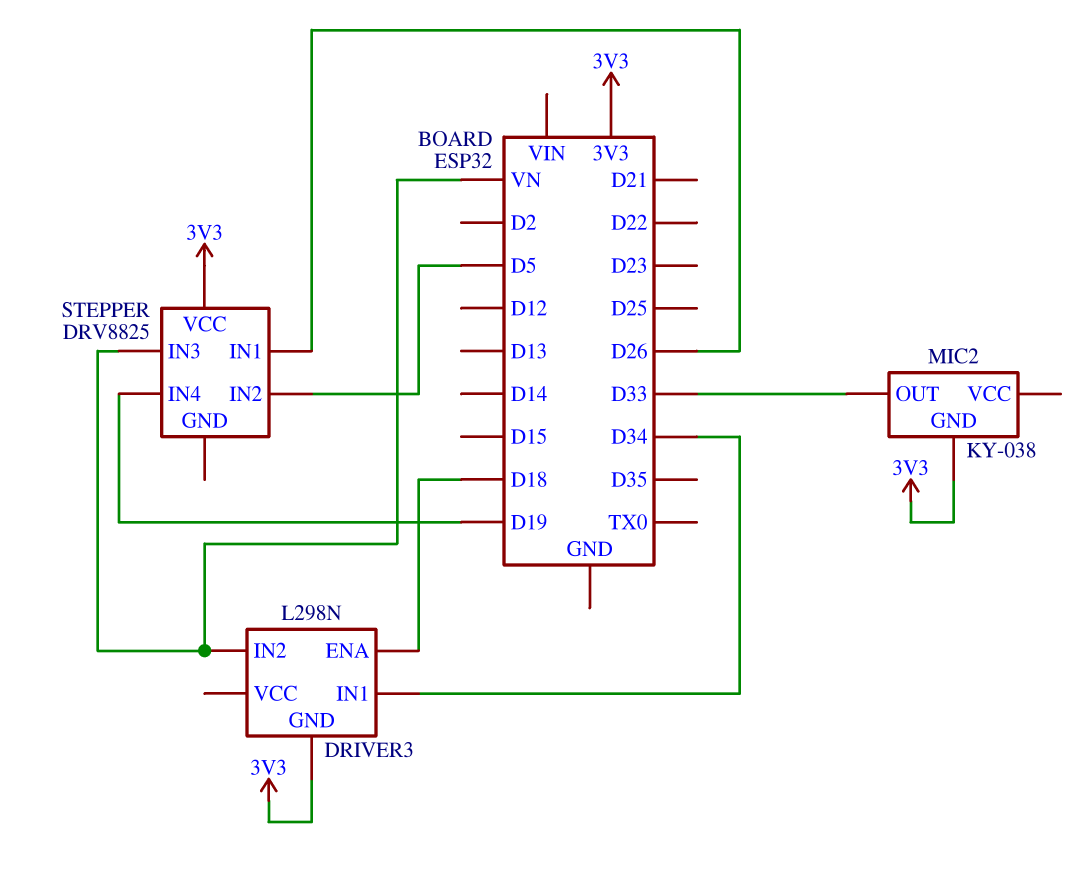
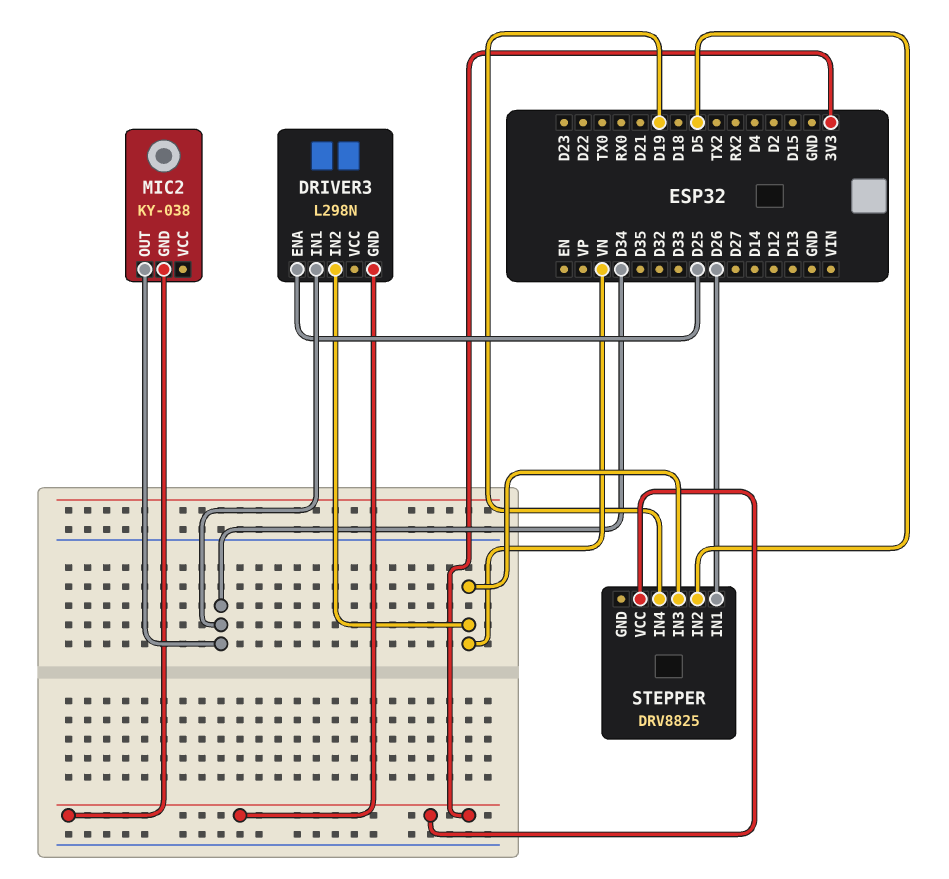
DRIVER3 pin ENA: D18 -> D25
MIC2 pin OUT: D33 -> D34

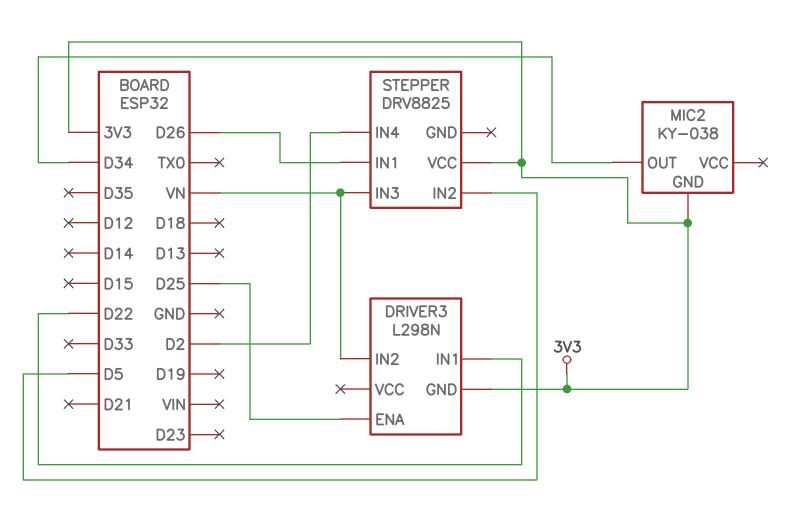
DRIVER3 pin IN1: D34 -> D22
STEPPER pin IN4: D19 -> D2

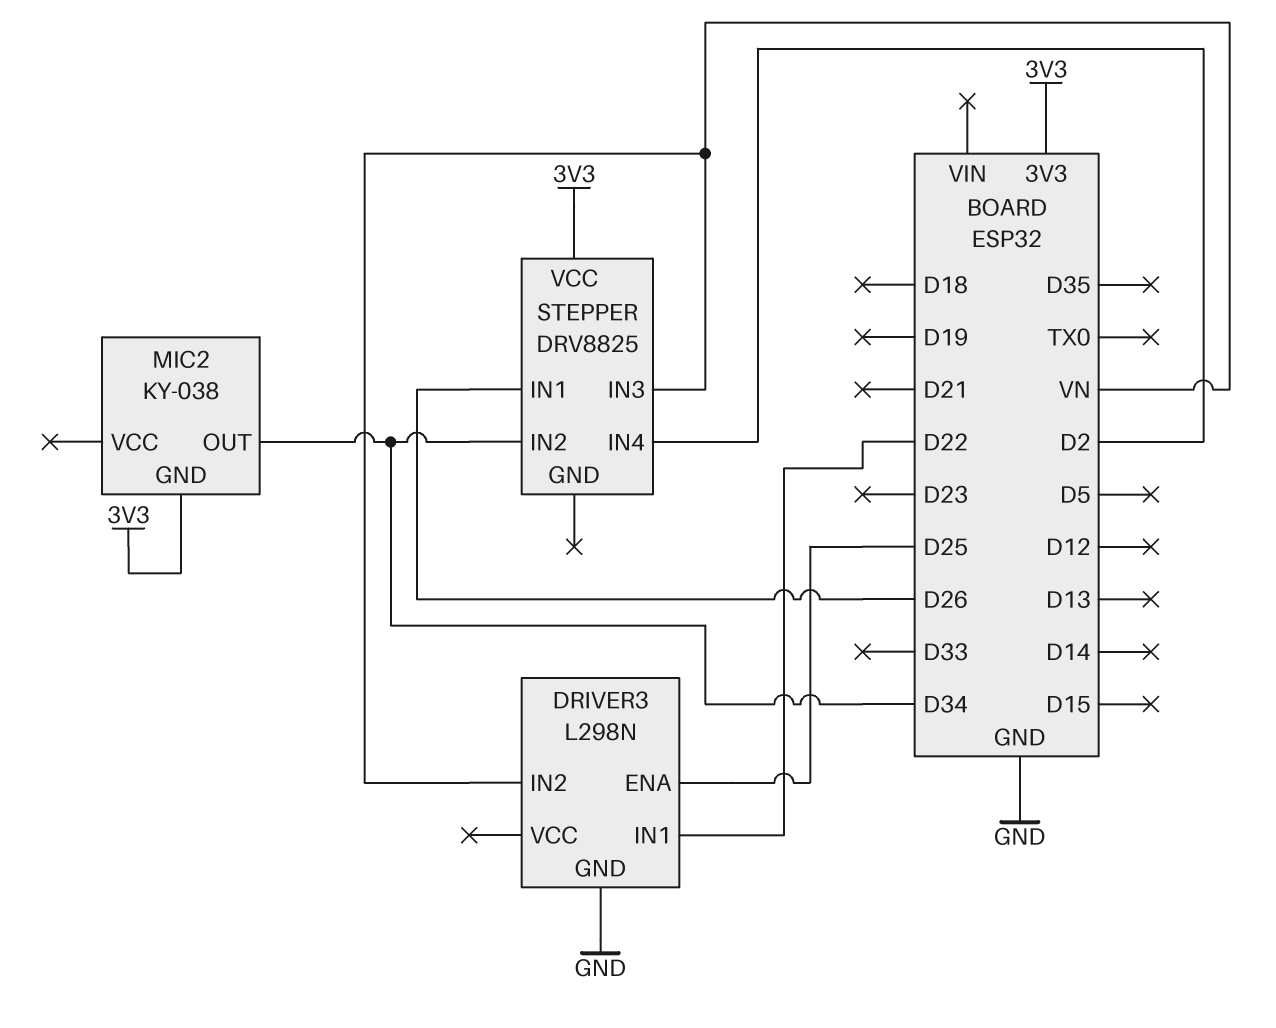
DRIVER3 pin GND: 3V3 -> GND
STEPPER pin IN2: D5 -> D34

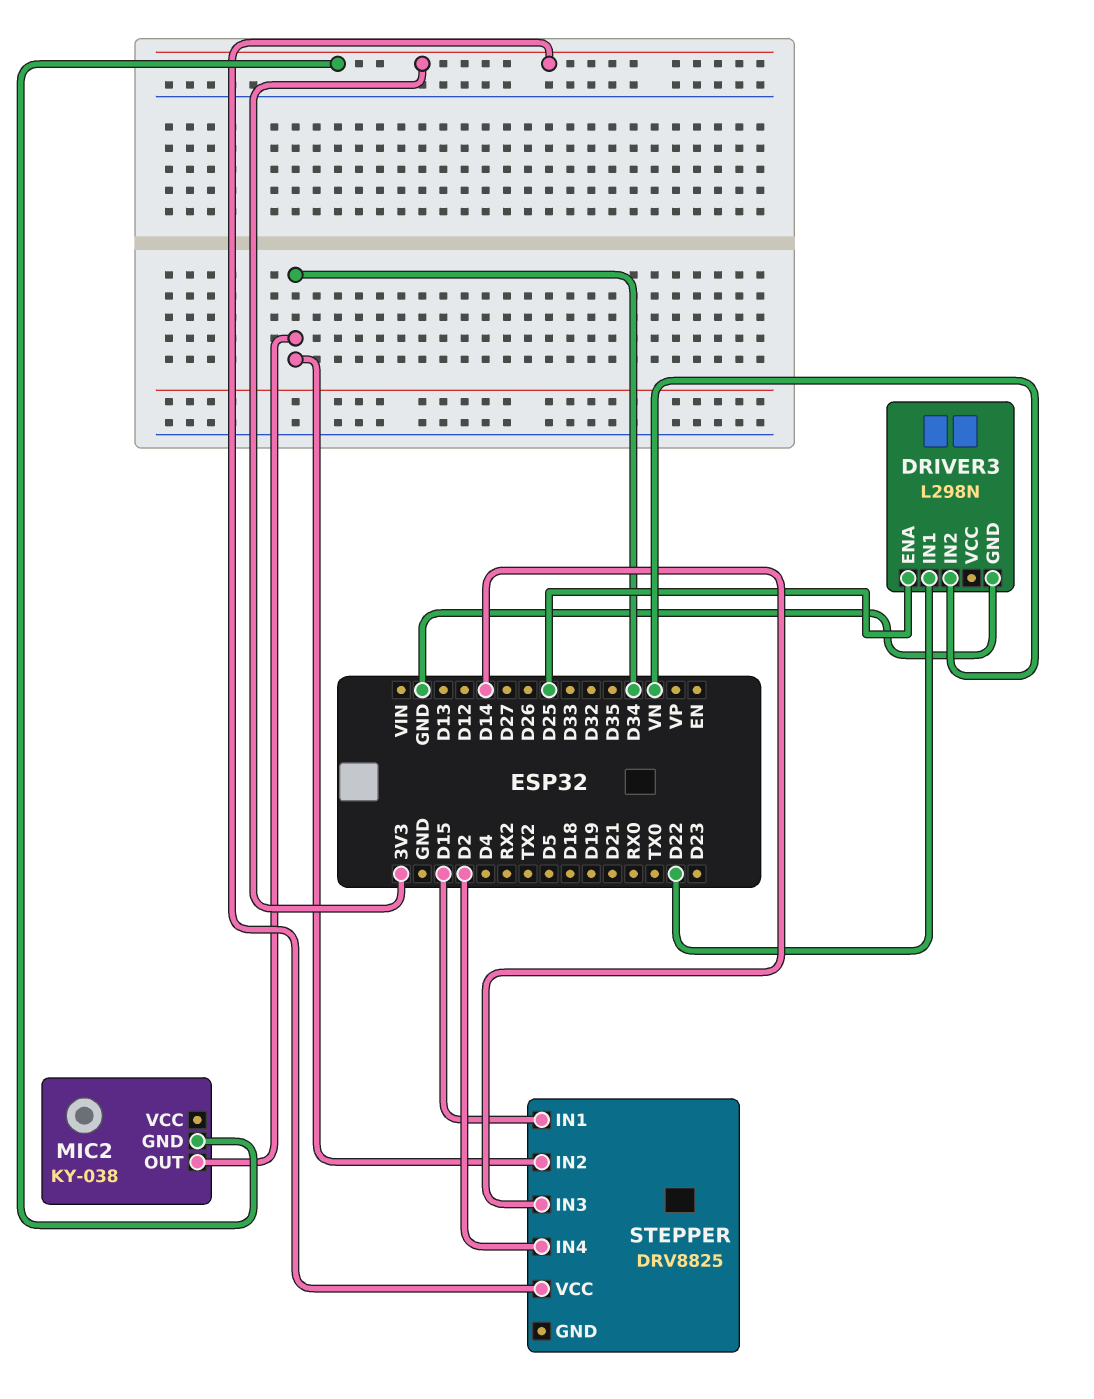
STEPPER pin IN1: D26 -> D15
STEPPER pin IN3: VN -> D14

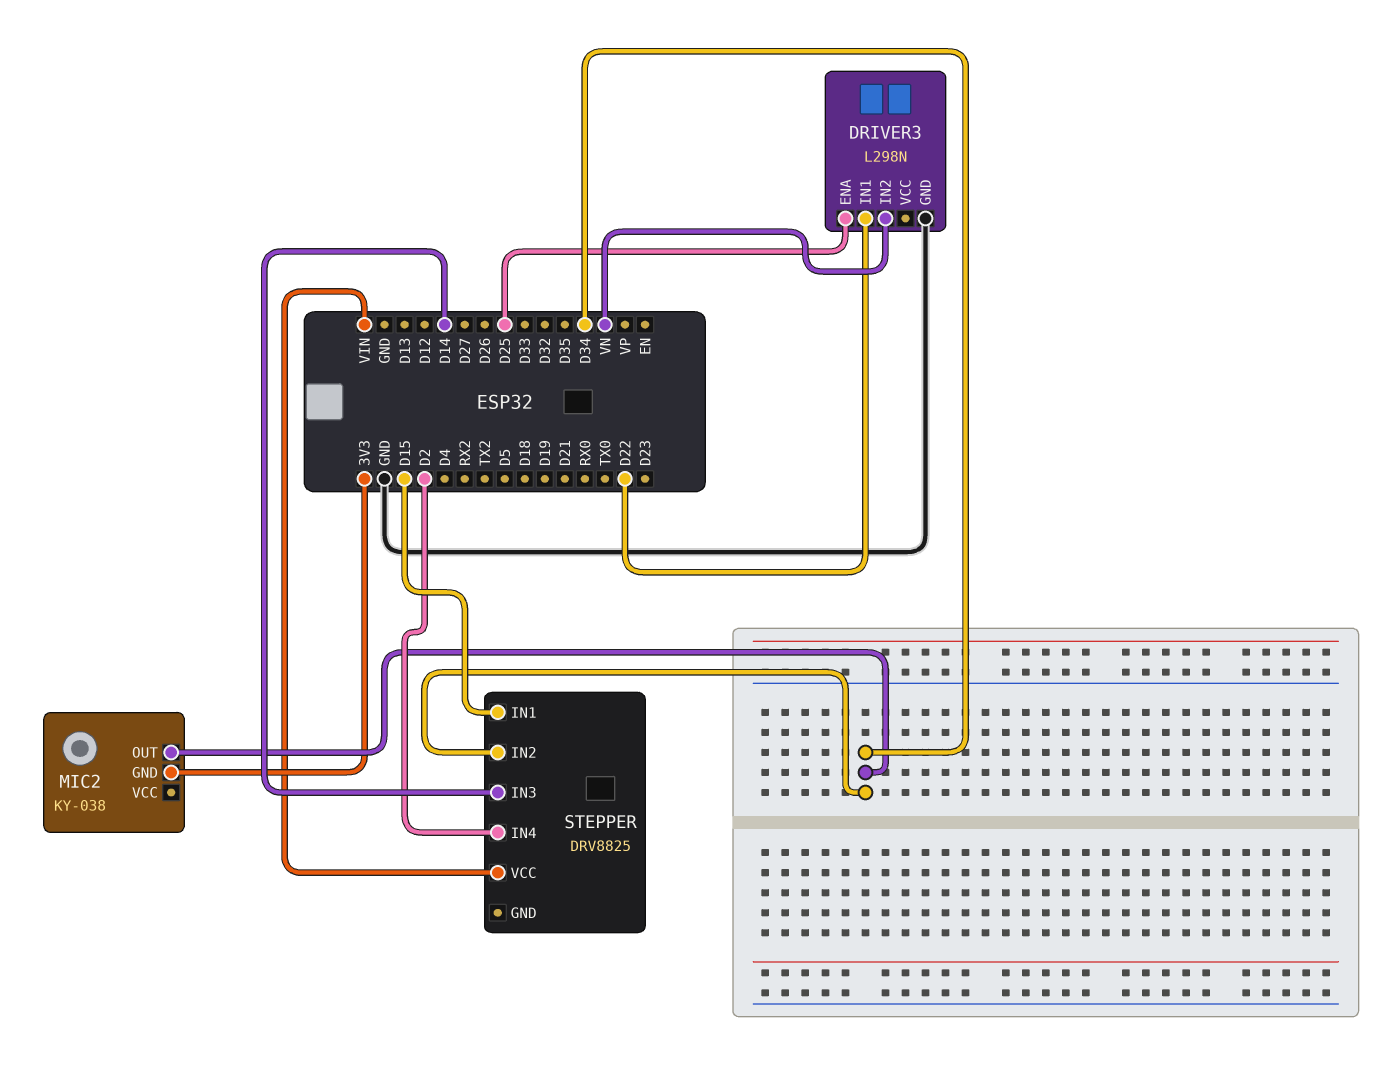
STEPPER pin VCC: 3V3 -> VIN

